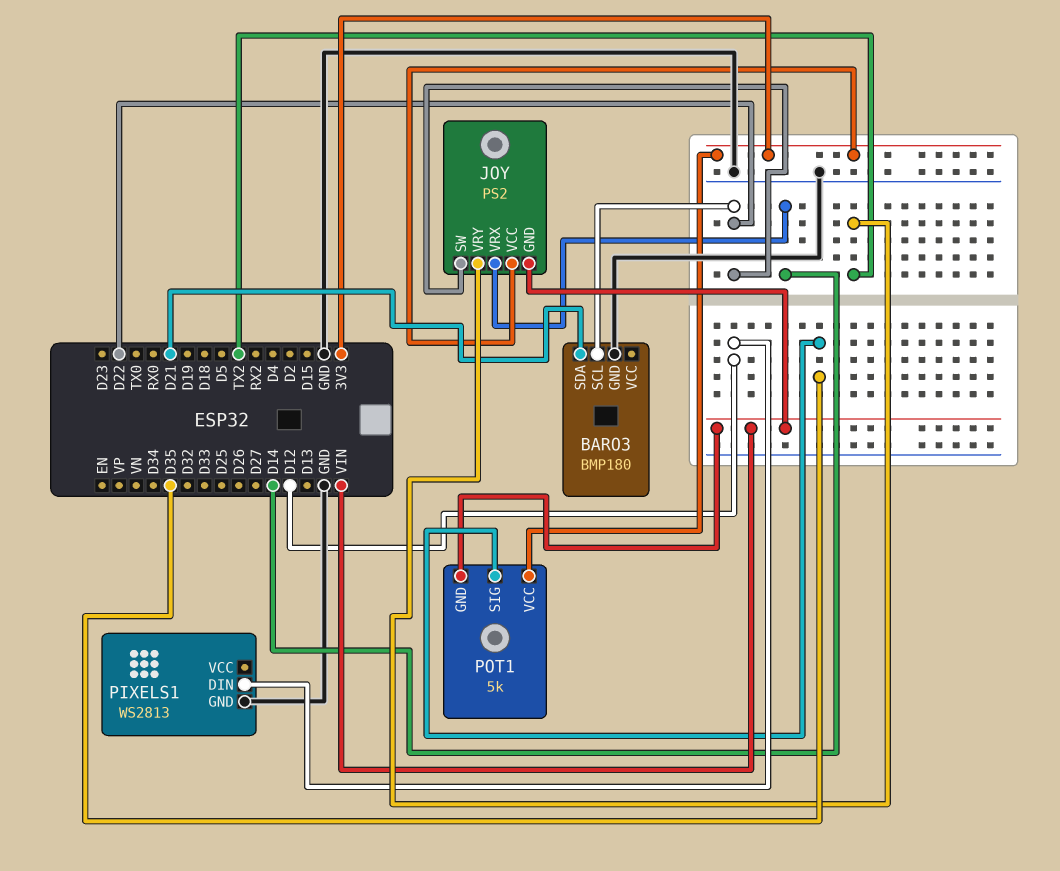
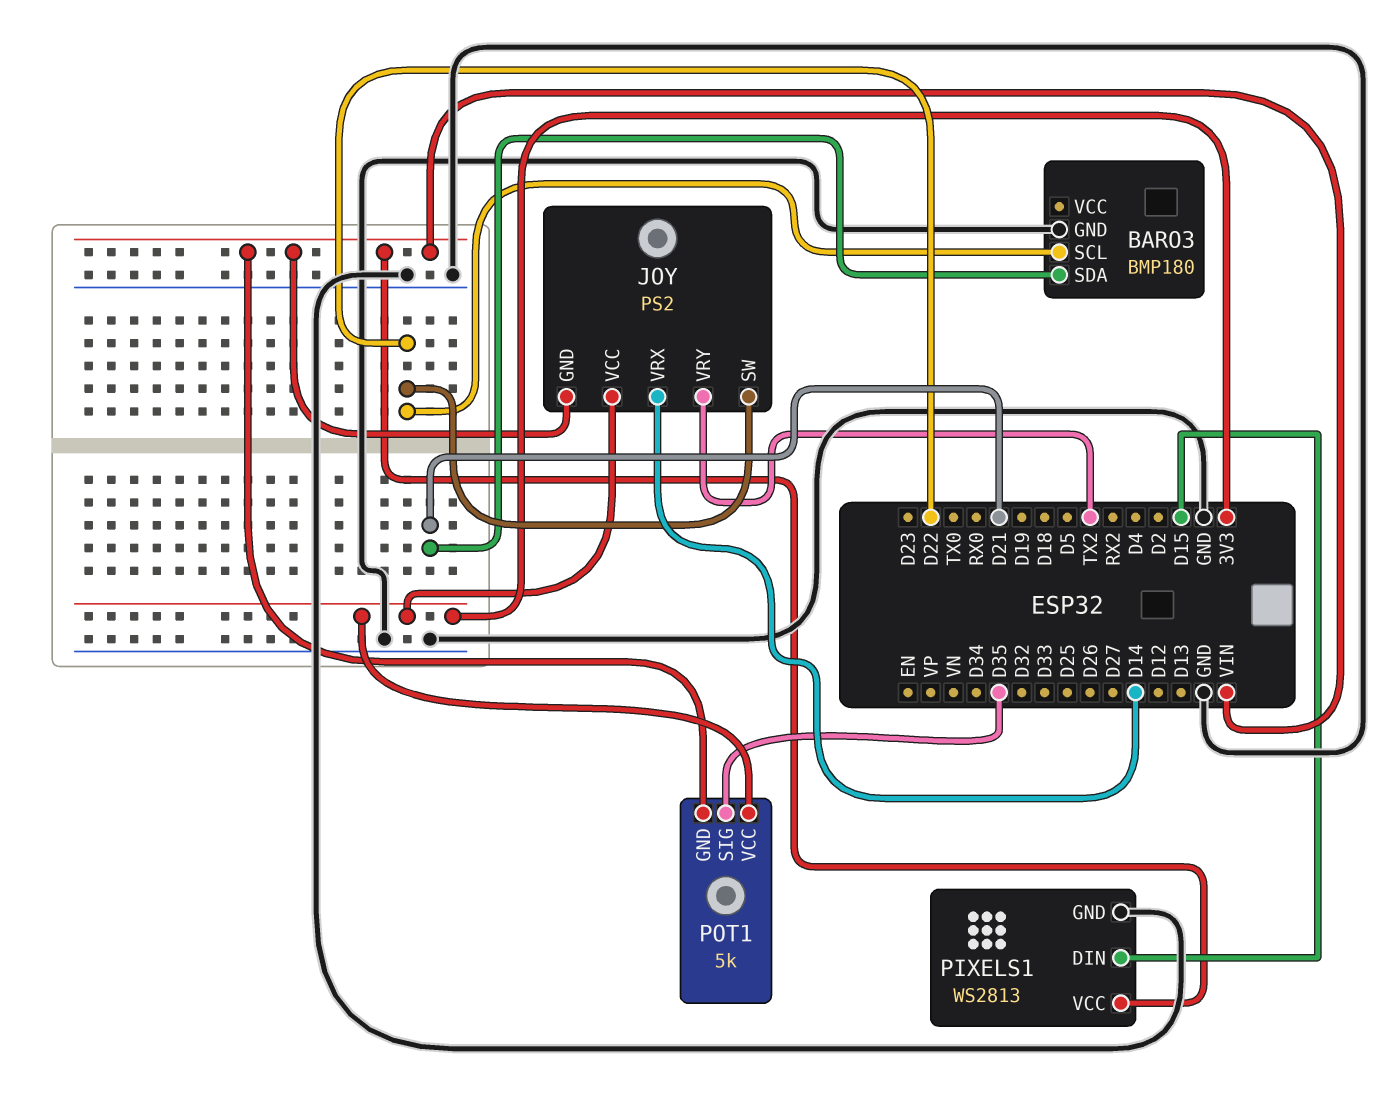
PIXELS1 pin DIN: D12 -> D15
PIXELS1 pin VCC: none -> VIN

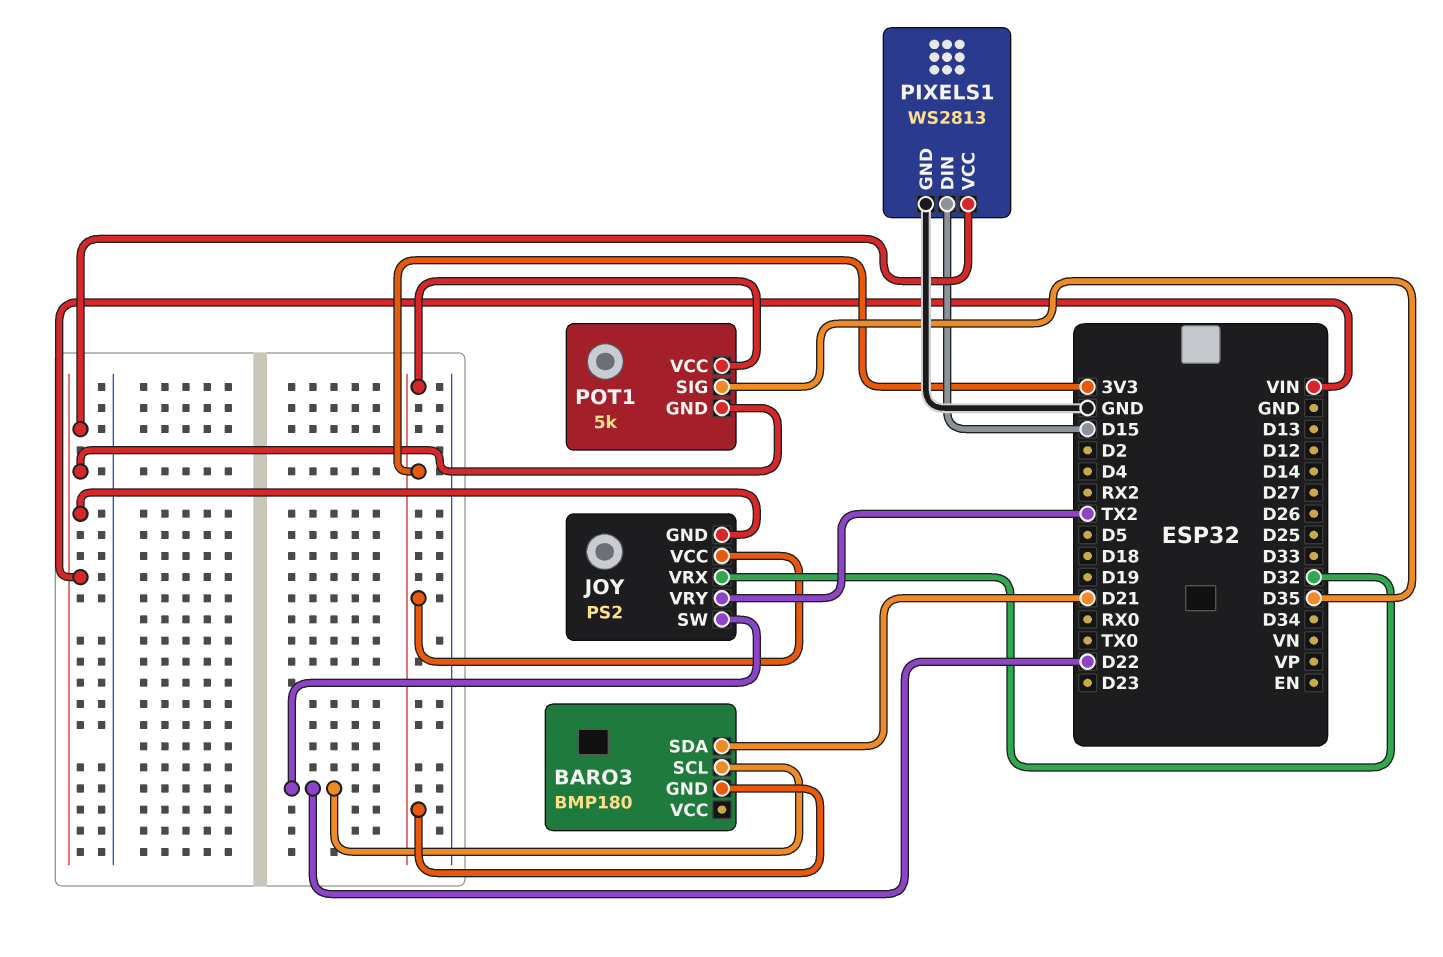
BARO3 pin GND: GND -> 3V3
JOY pin VRX: D14 -> D32

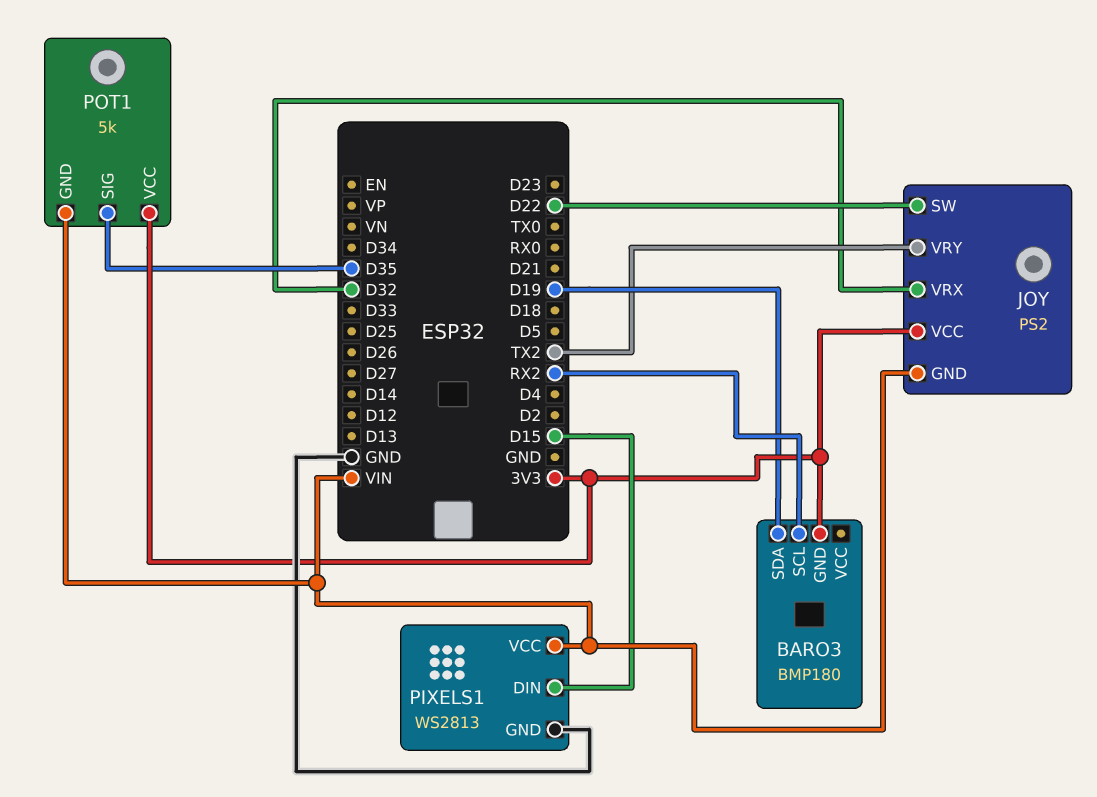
BARO3 pin SCL: D22 -> RX2
BARO3 pin SDA: D21 -> D19

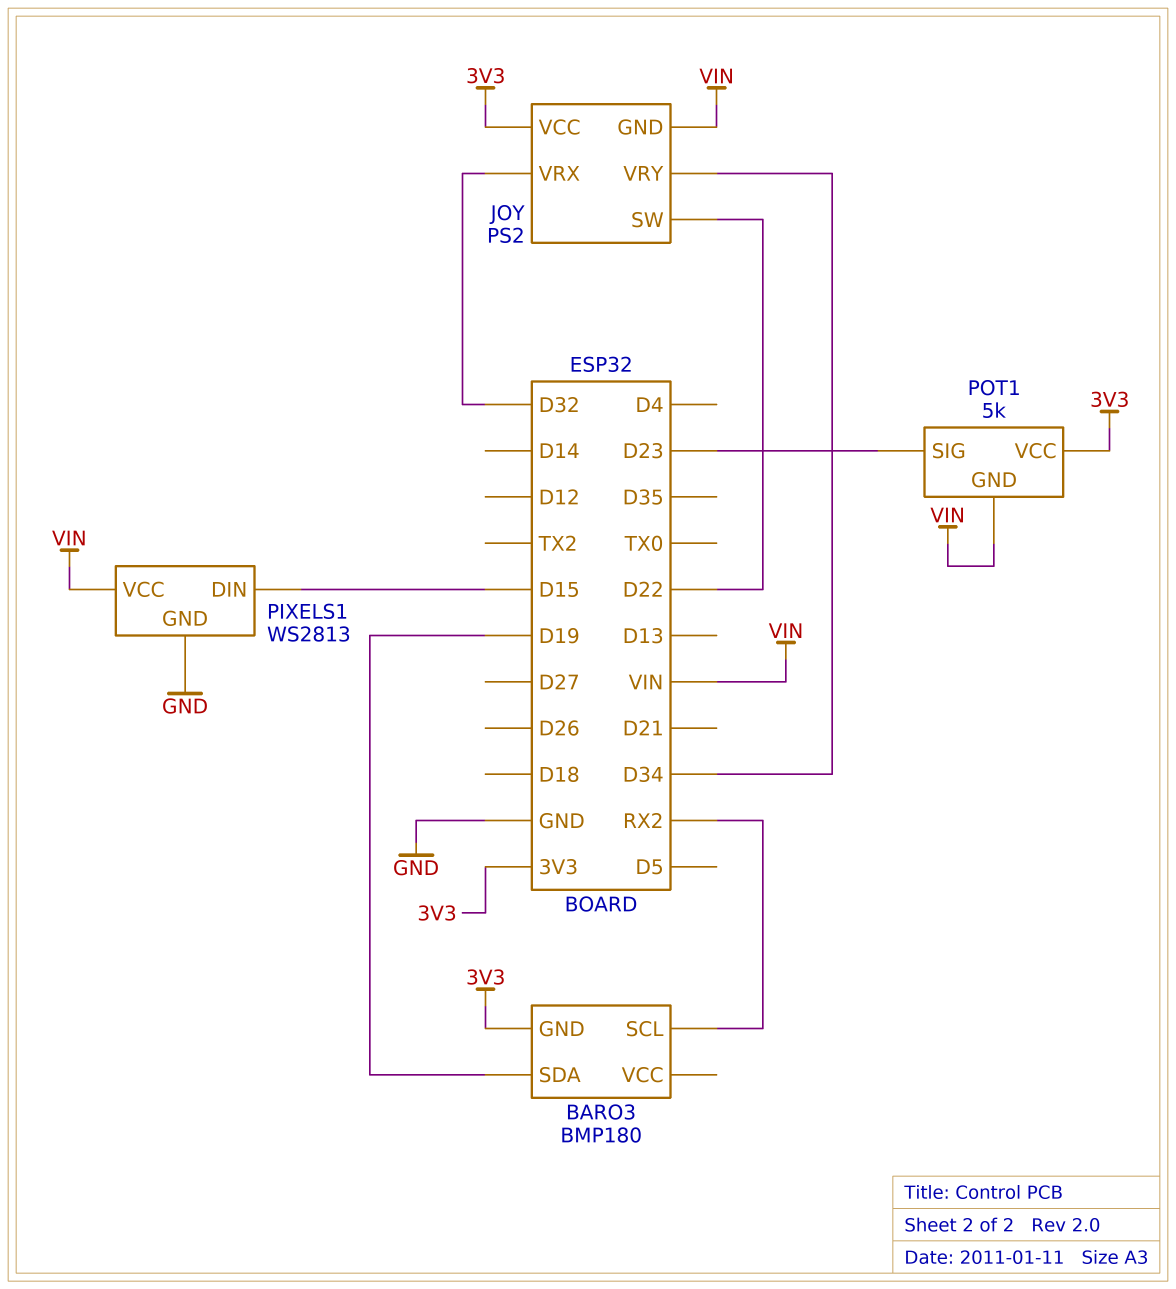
JOY pin VRY: TX2 -> D34
POT1 pin SIG: D35 -> D23

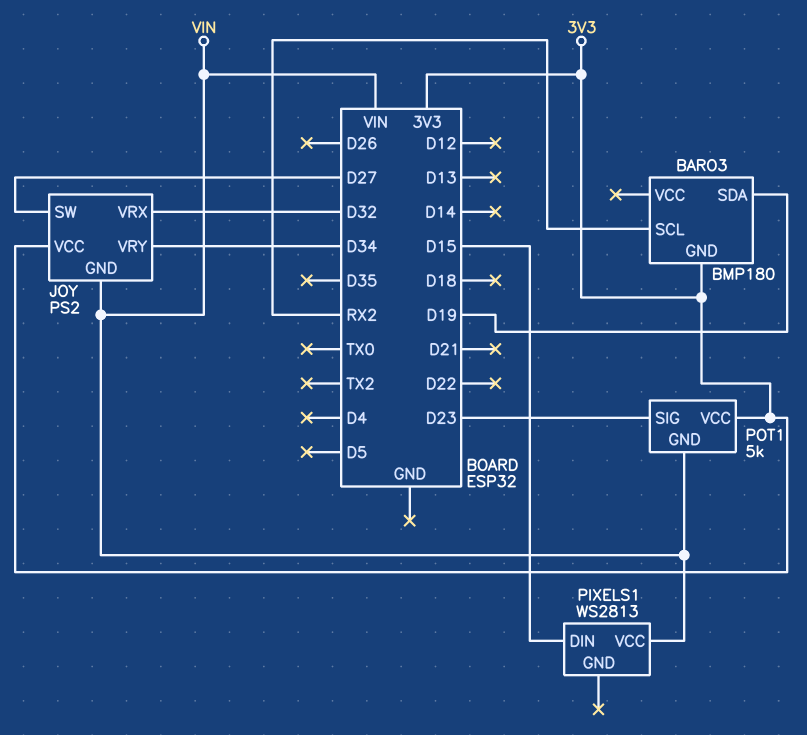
JOY pin SW: D22 -> D27
PIXELS1 pin GND: GND -> none

